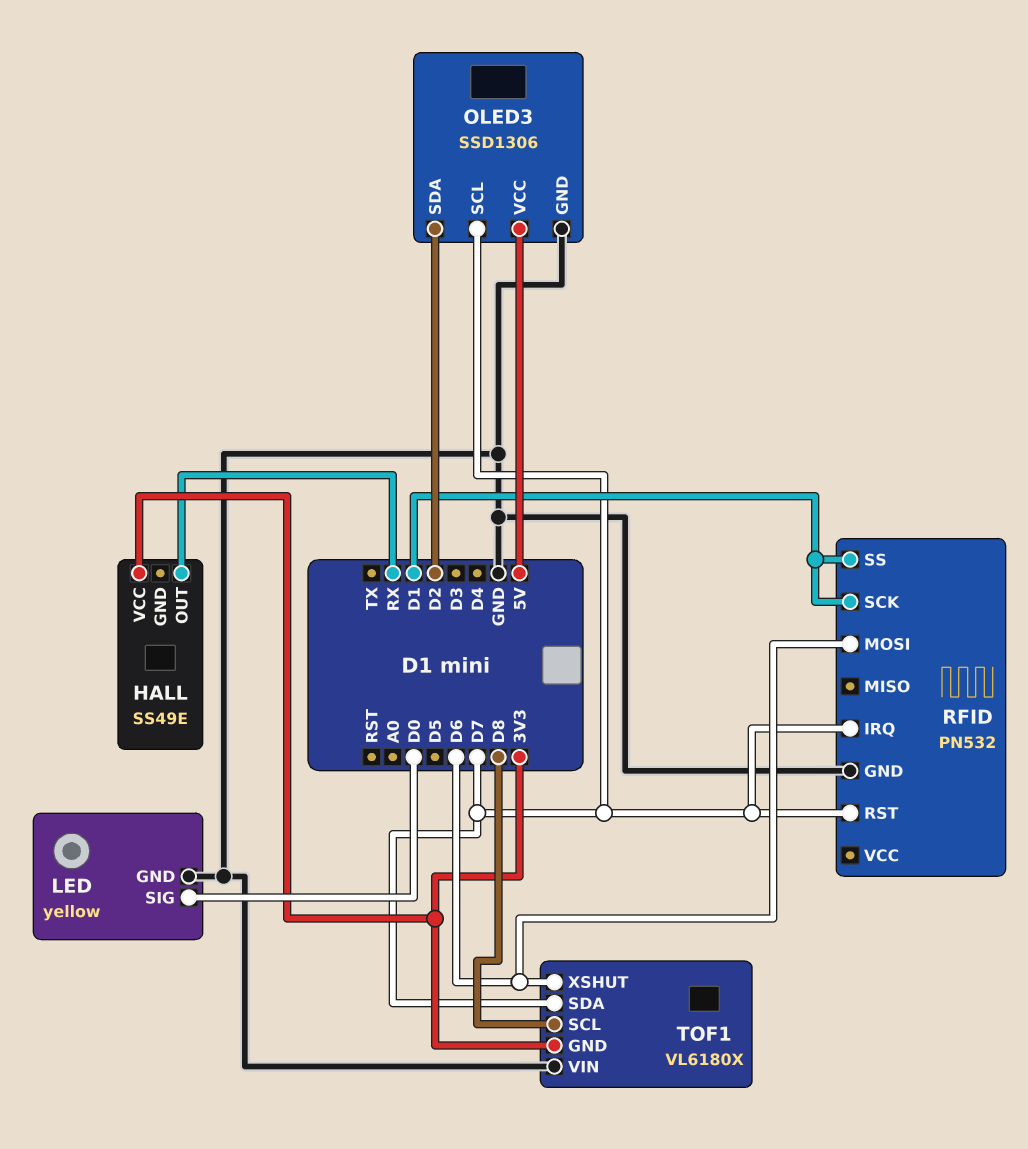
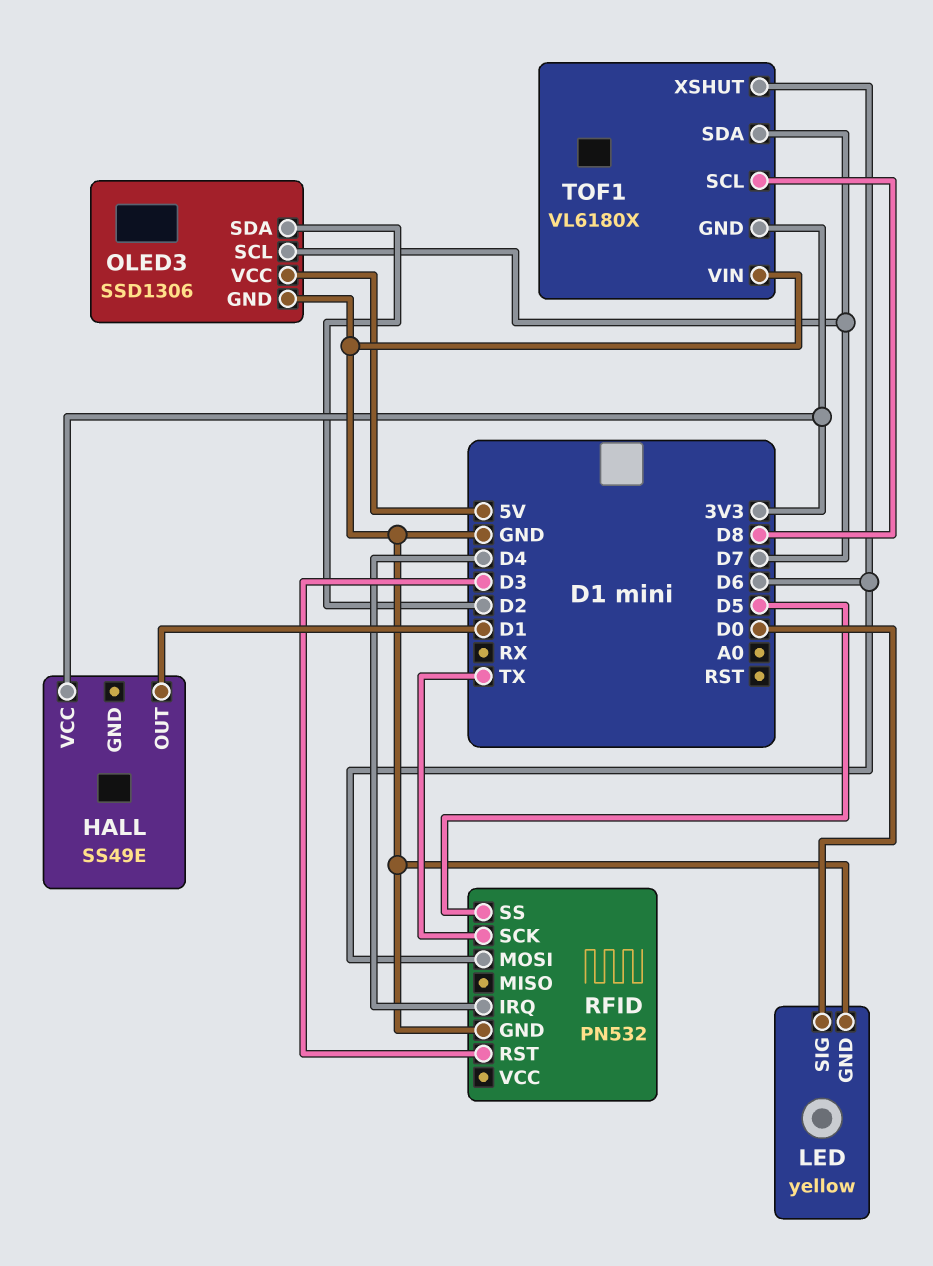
HALL pin OUT: RX -> D1
RFID pin IRQ: D7 -> D4
RFID pin RST: D7 -> D3
RFID pin SCK: D1 -> TX
RFID pin SS: D1 -> D5

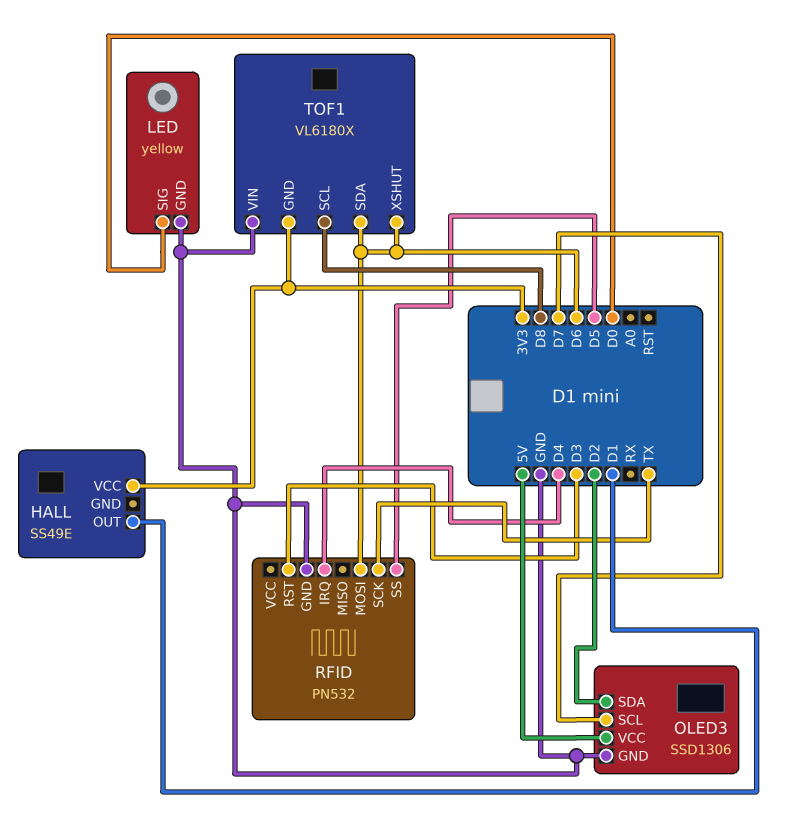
TOF1 pin SDA: D7 -> D6

